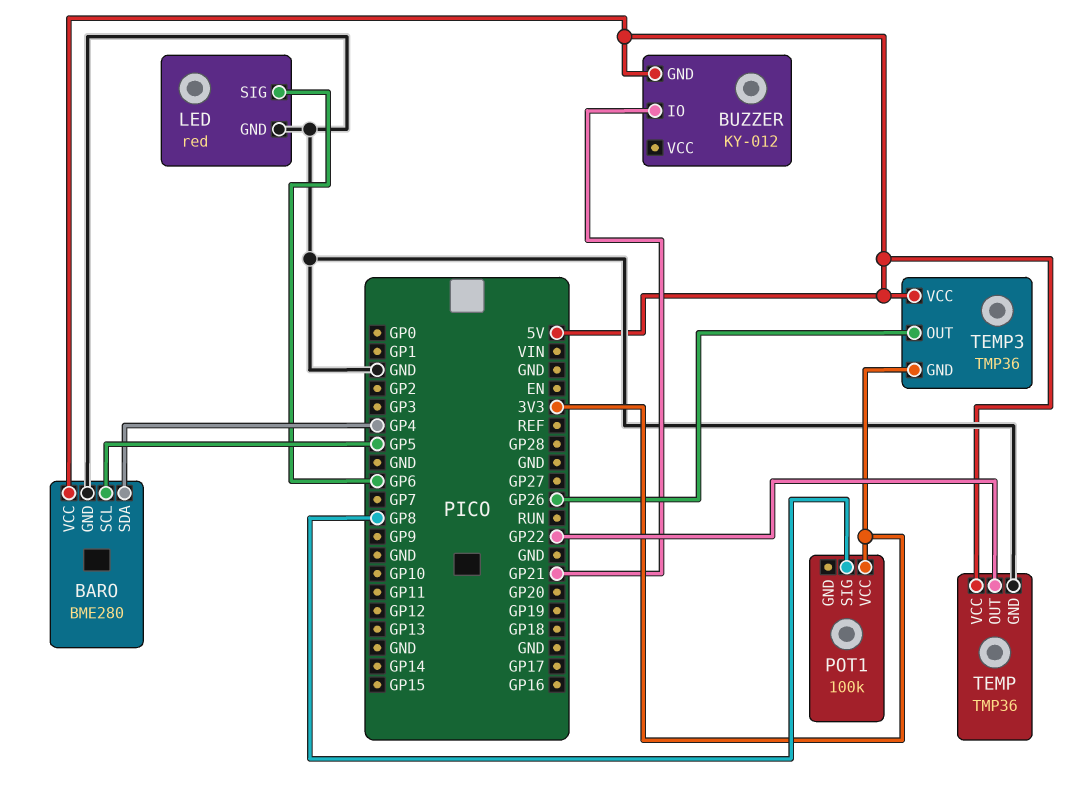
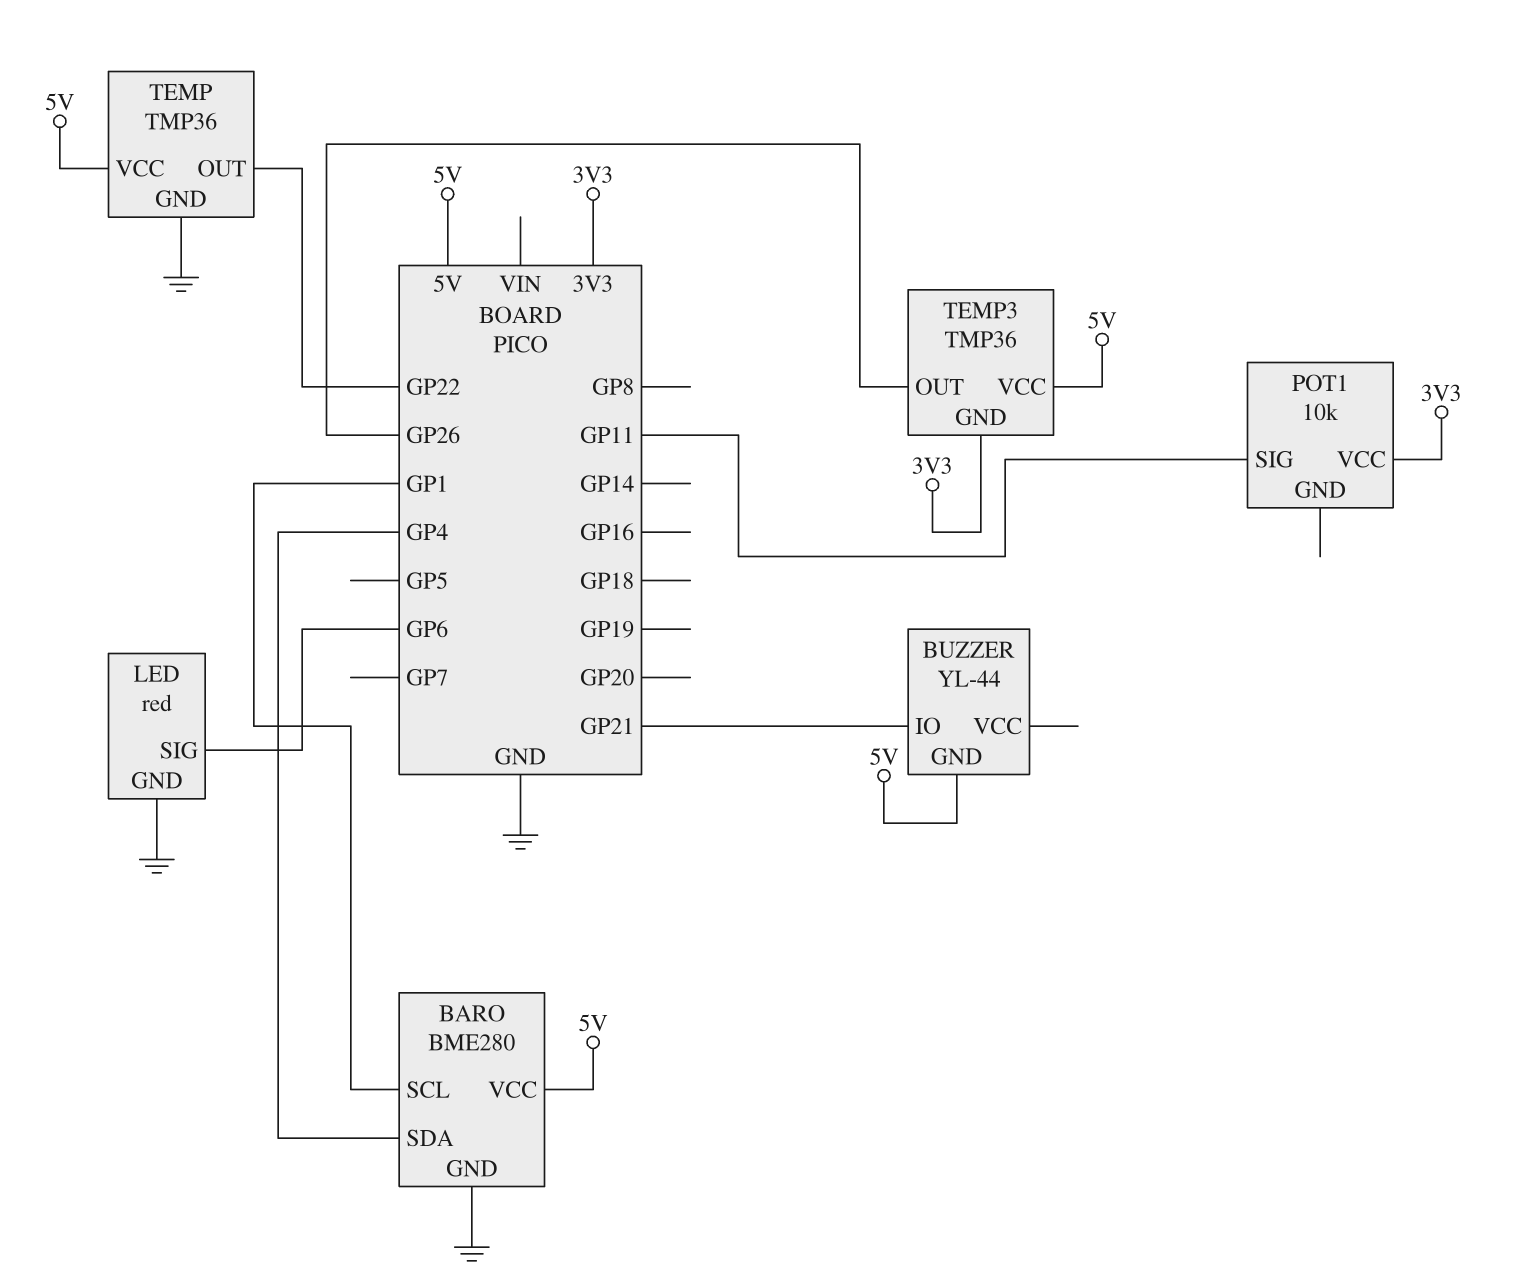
BARO pin SCL: GP5 -> GP1
BUZZER: KY-012 -> YL-44
POT1: 100k -> 10k
POT1 pin SIG: GP8 -> GP11

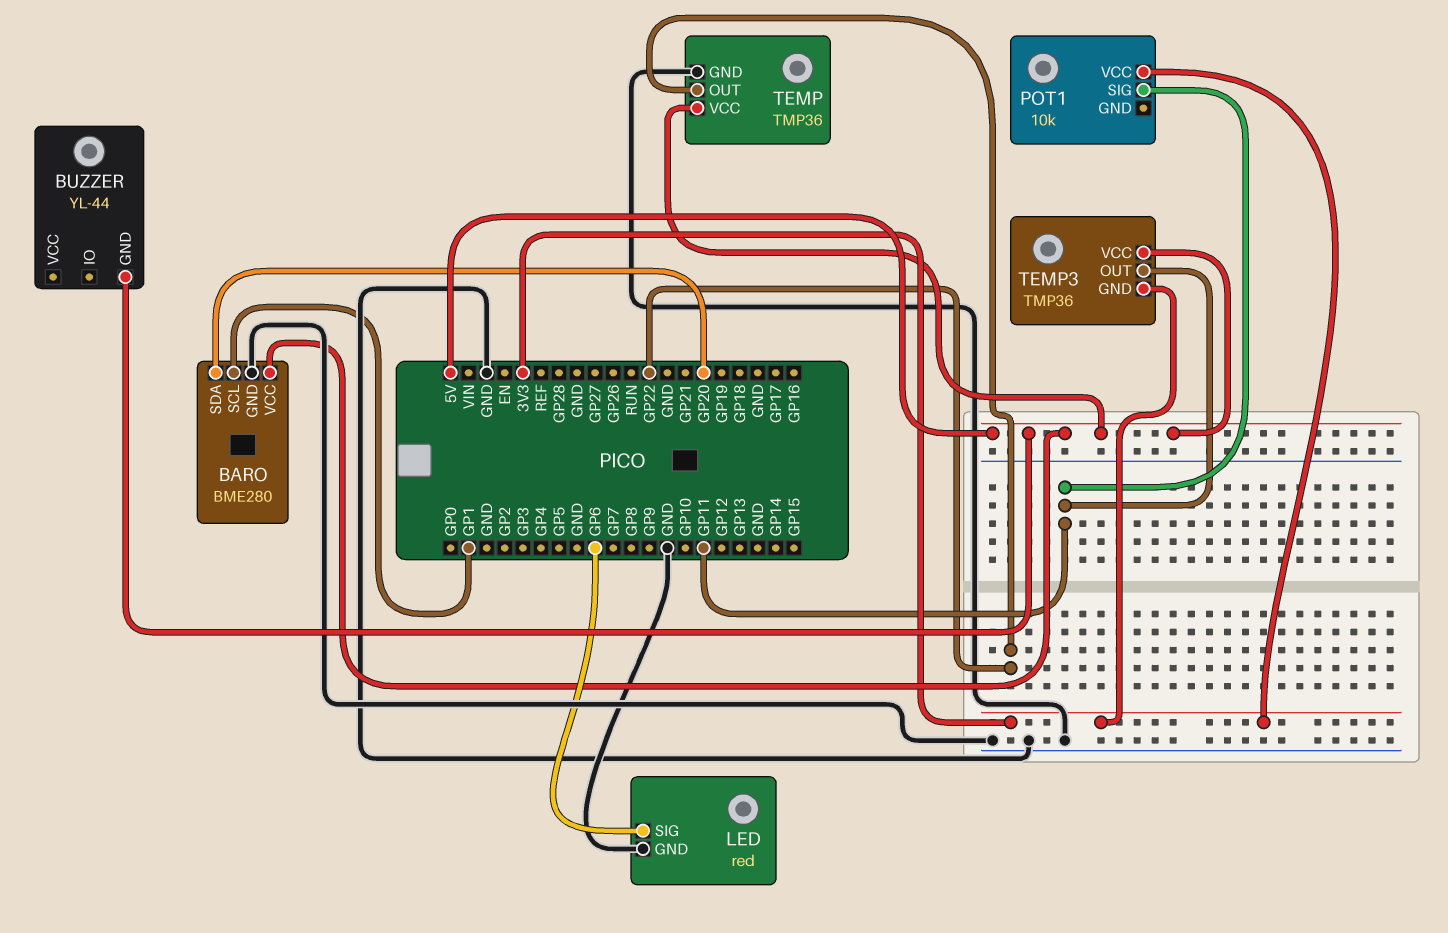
BARO pin SDA: GP4 -> GP20
BUZZER pin IO: GP21 -> none
TEMP3 pin OUT: GP26 -> GP11

